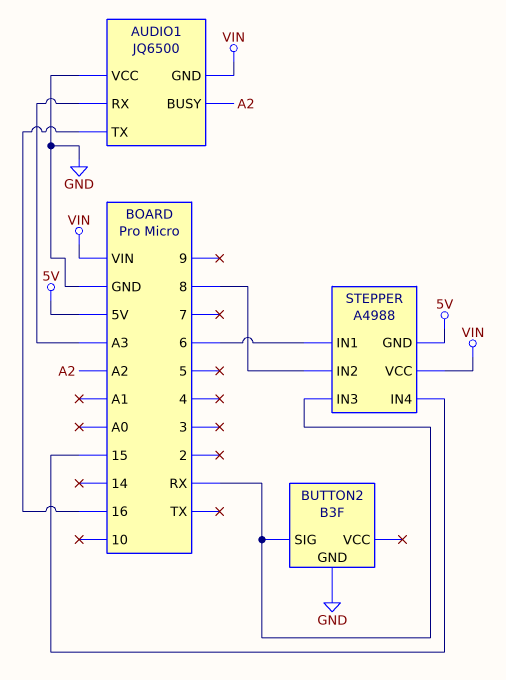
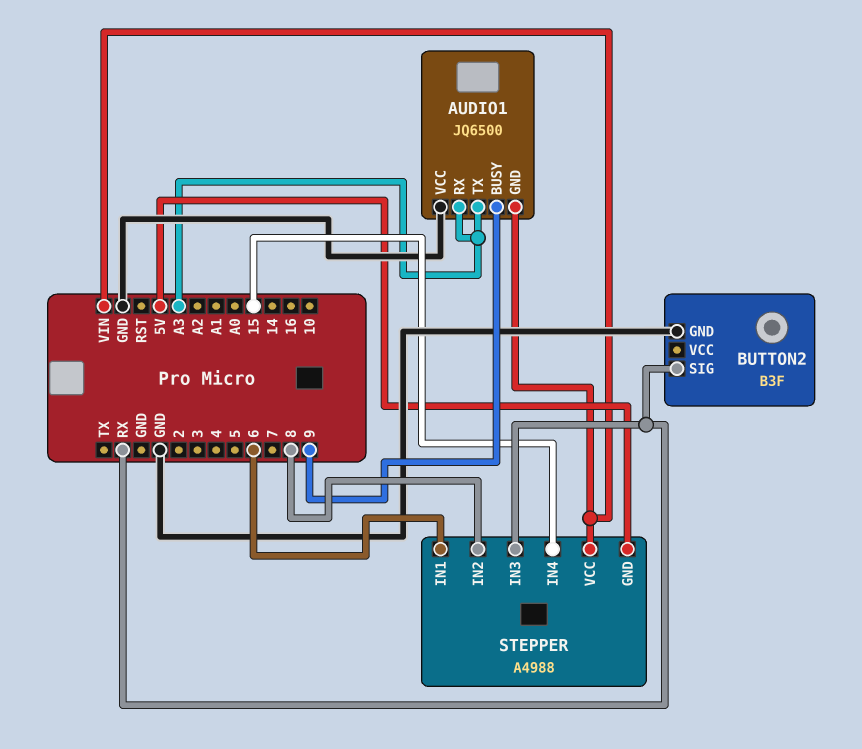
AUDIO1 pin BUSY: A2 -> 9
AUDIO1 pin TX: 16 -> A3

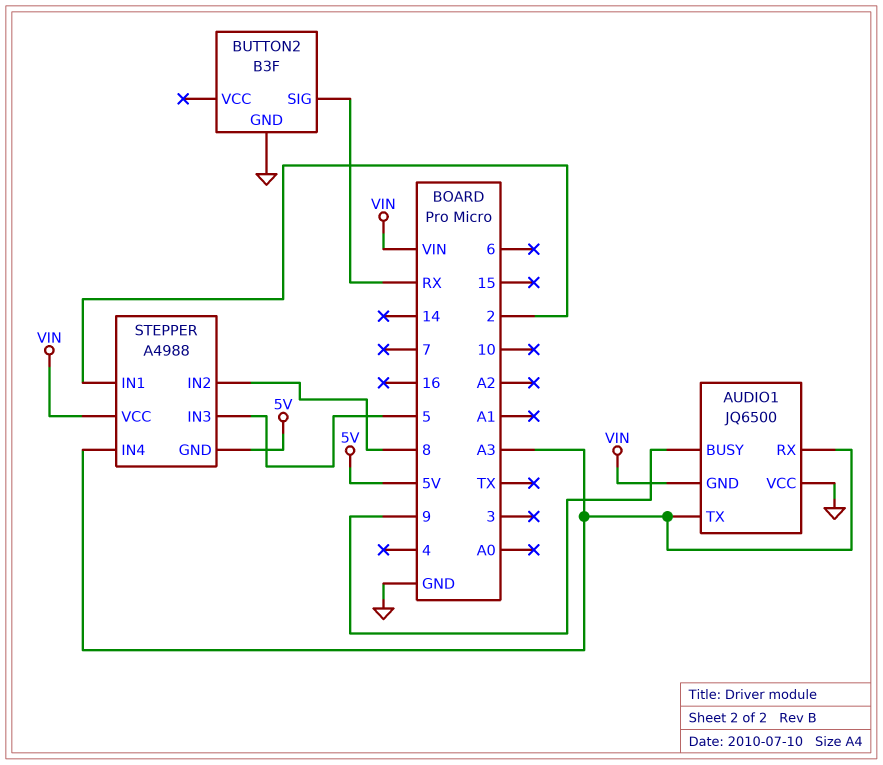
STEPPER pin IN1: 6 -> 2
STEPPER pin IN3: RX -> 5
STEPPER pin IN4: 15 -> A3

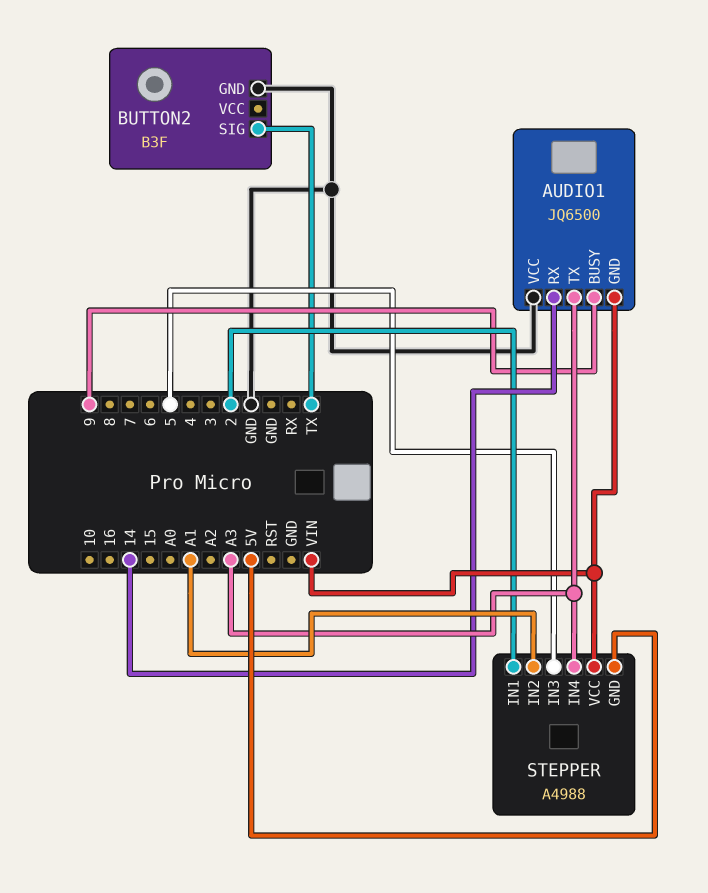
AUDIO1 pin RX: A3 -> 14
BUTTON2 pin SIG: RX -> TX
STEPPER pin IN2: 8 -> A1

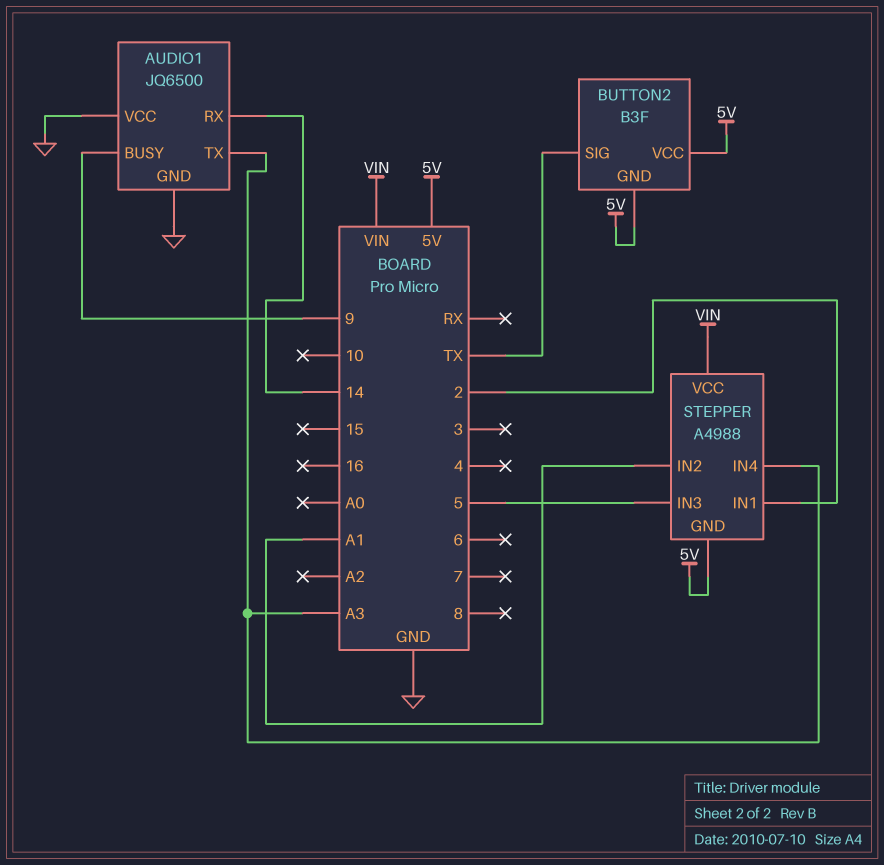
AUDIO1 pin GND: VIN -> GND
BUTTON2 pin GND: GND -> 5V
BUTTON2 pin VCC: none -> 5V

